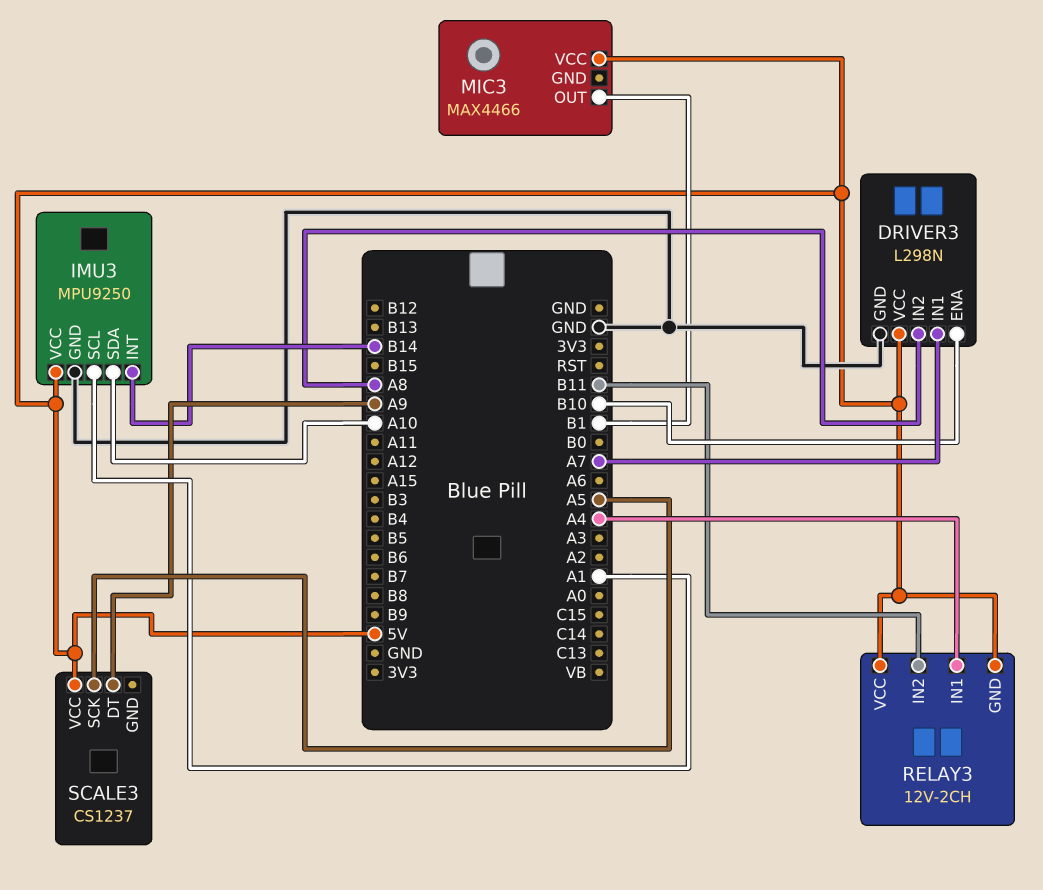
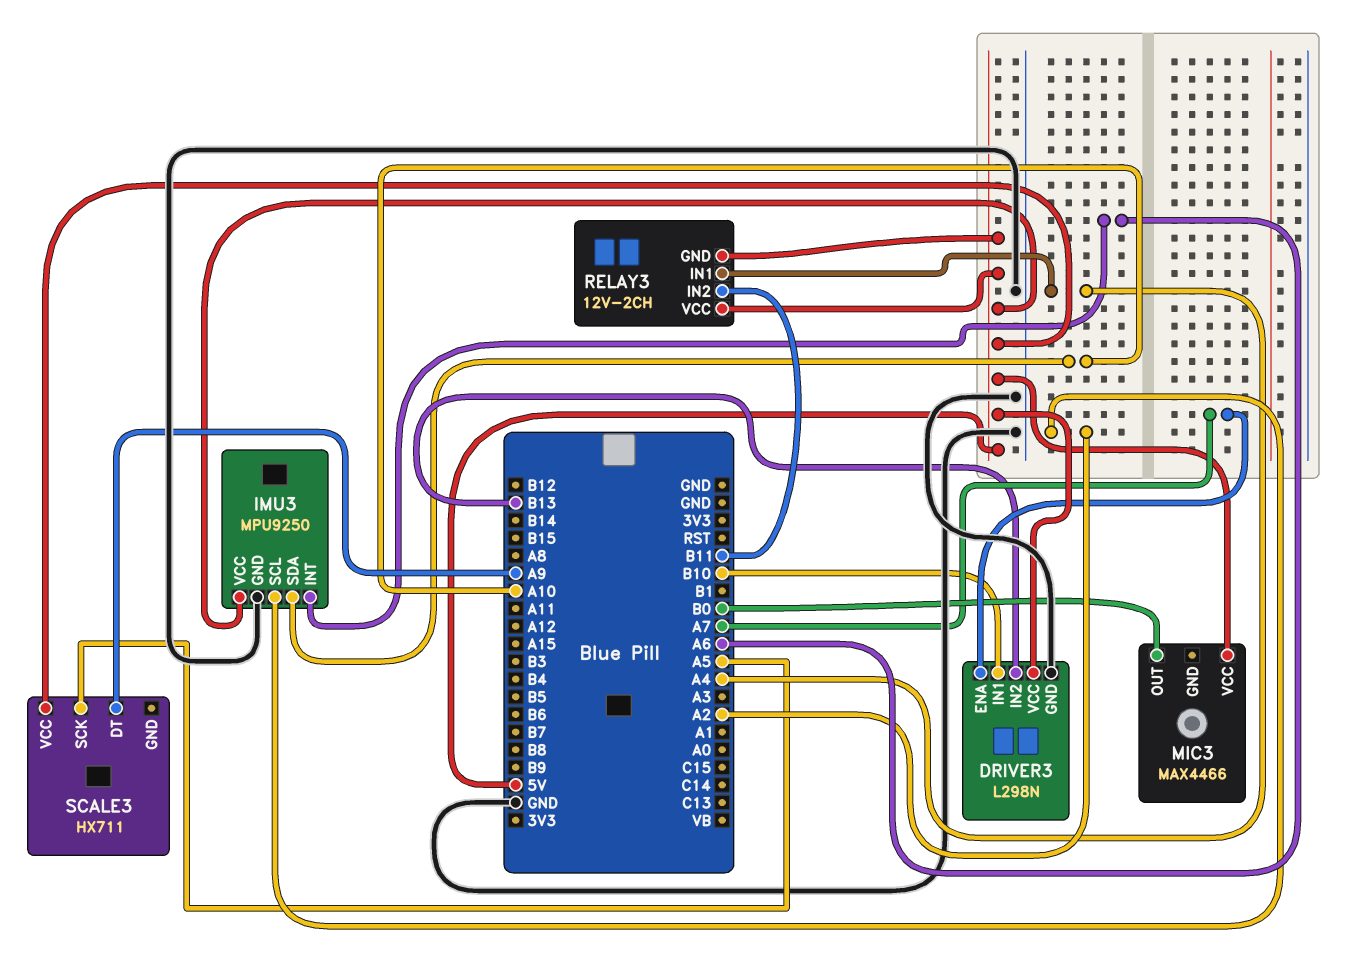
DRIVER3 pin ENA: B10 -> A7
DRIVER3 pin IN1: A7 -> B10
DRIVER3 pin IN2: A8 -> B13
IMU3 pin INT: B14 -> A6
IMU3 pin SCL: A1 -> A2
MIC3 pin OUT: B1 -> B0
SCALE3: CS1237 -> HX711

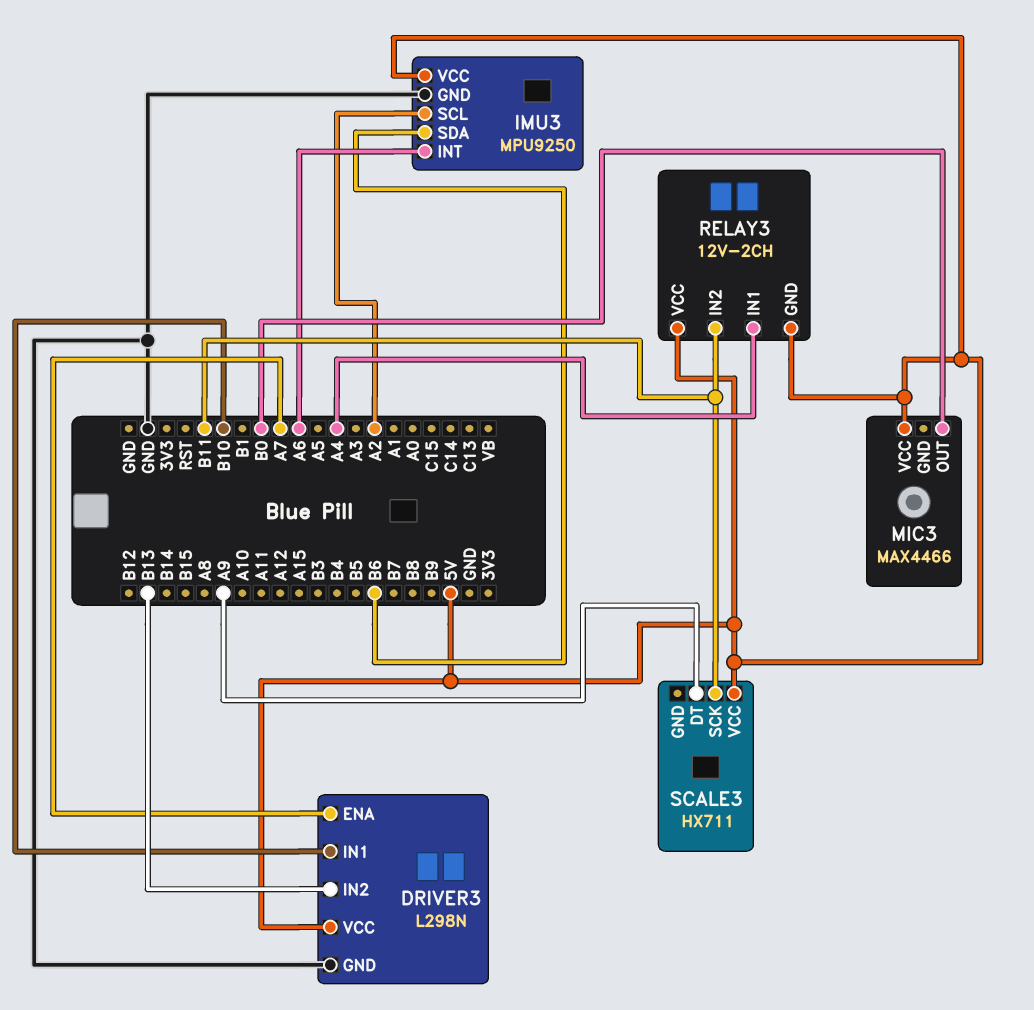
IMU3 pin SDA: A10 -> B6
SCALE3 pin SCK: A5 -> B11

